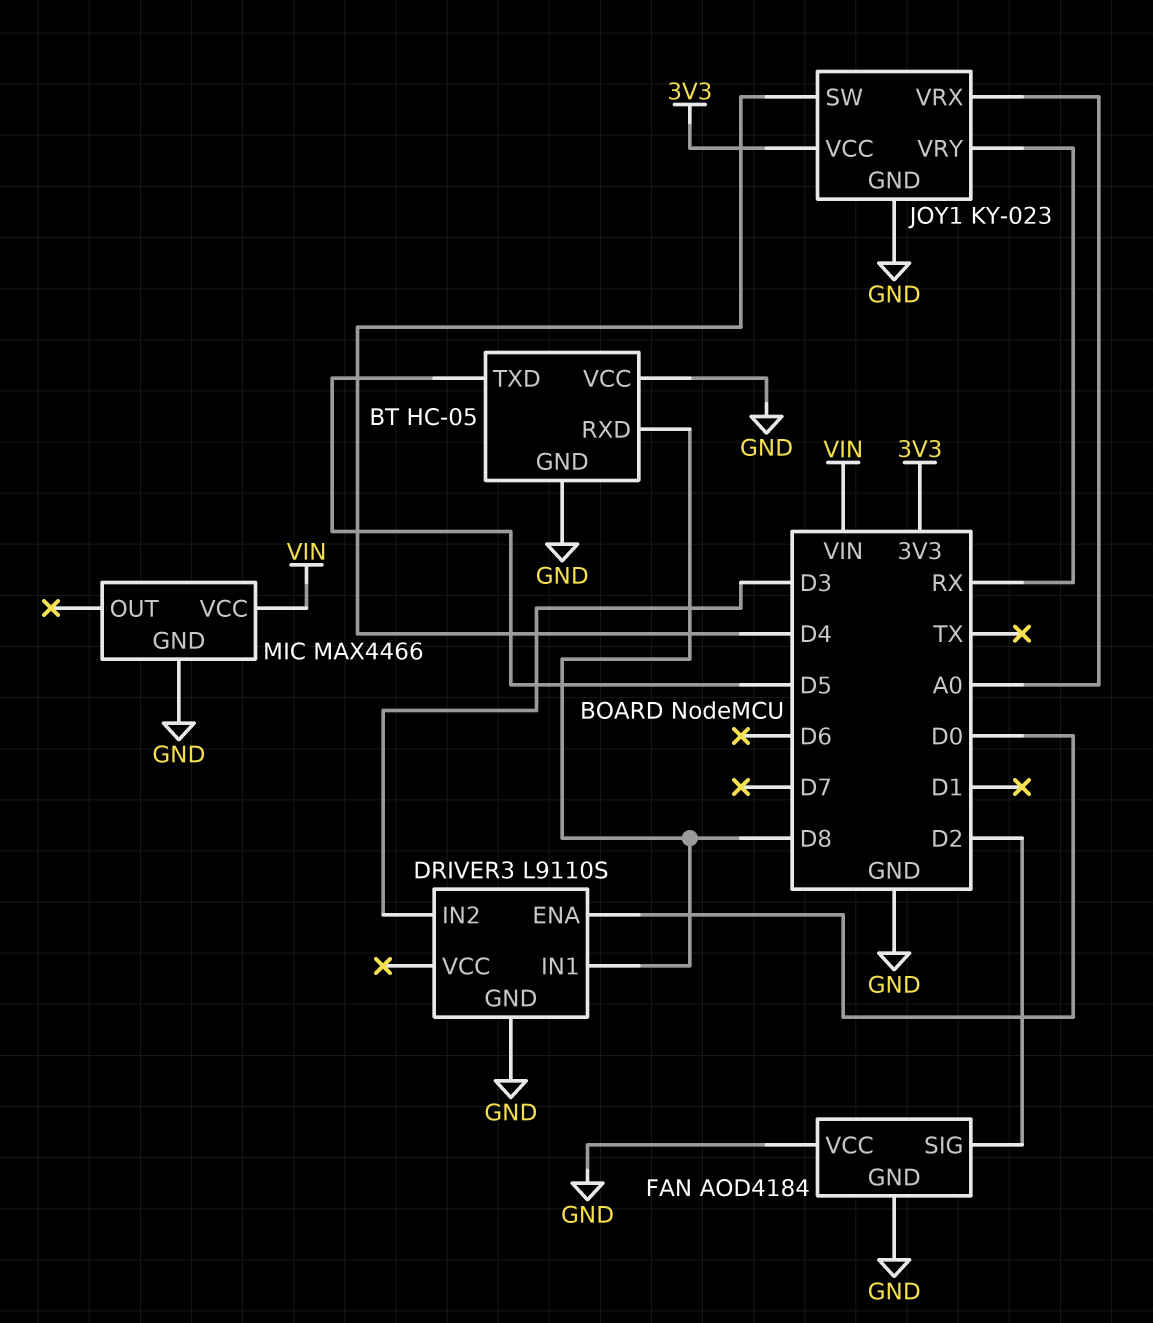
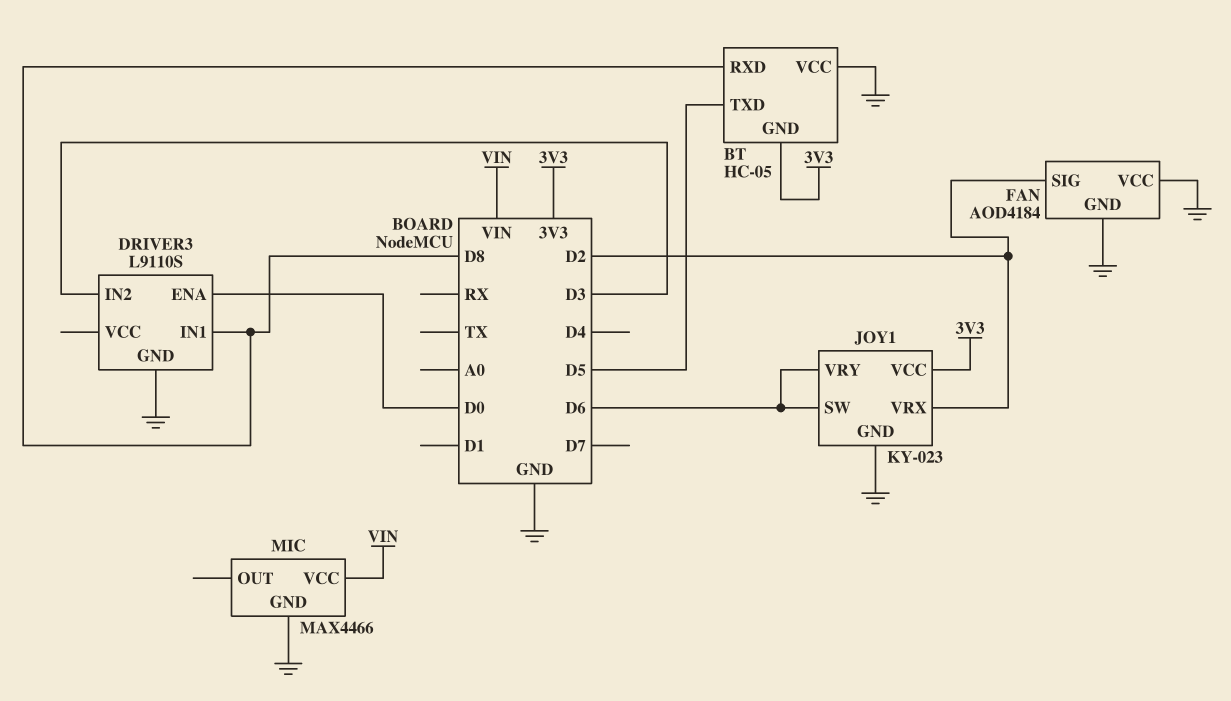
BT pin GND: GND -> 3V3
JOY1 pin SW: D4 -> D6
JOY1 pin VRX: A0 -> D2
JOY1 pin VRY: RX -> D6

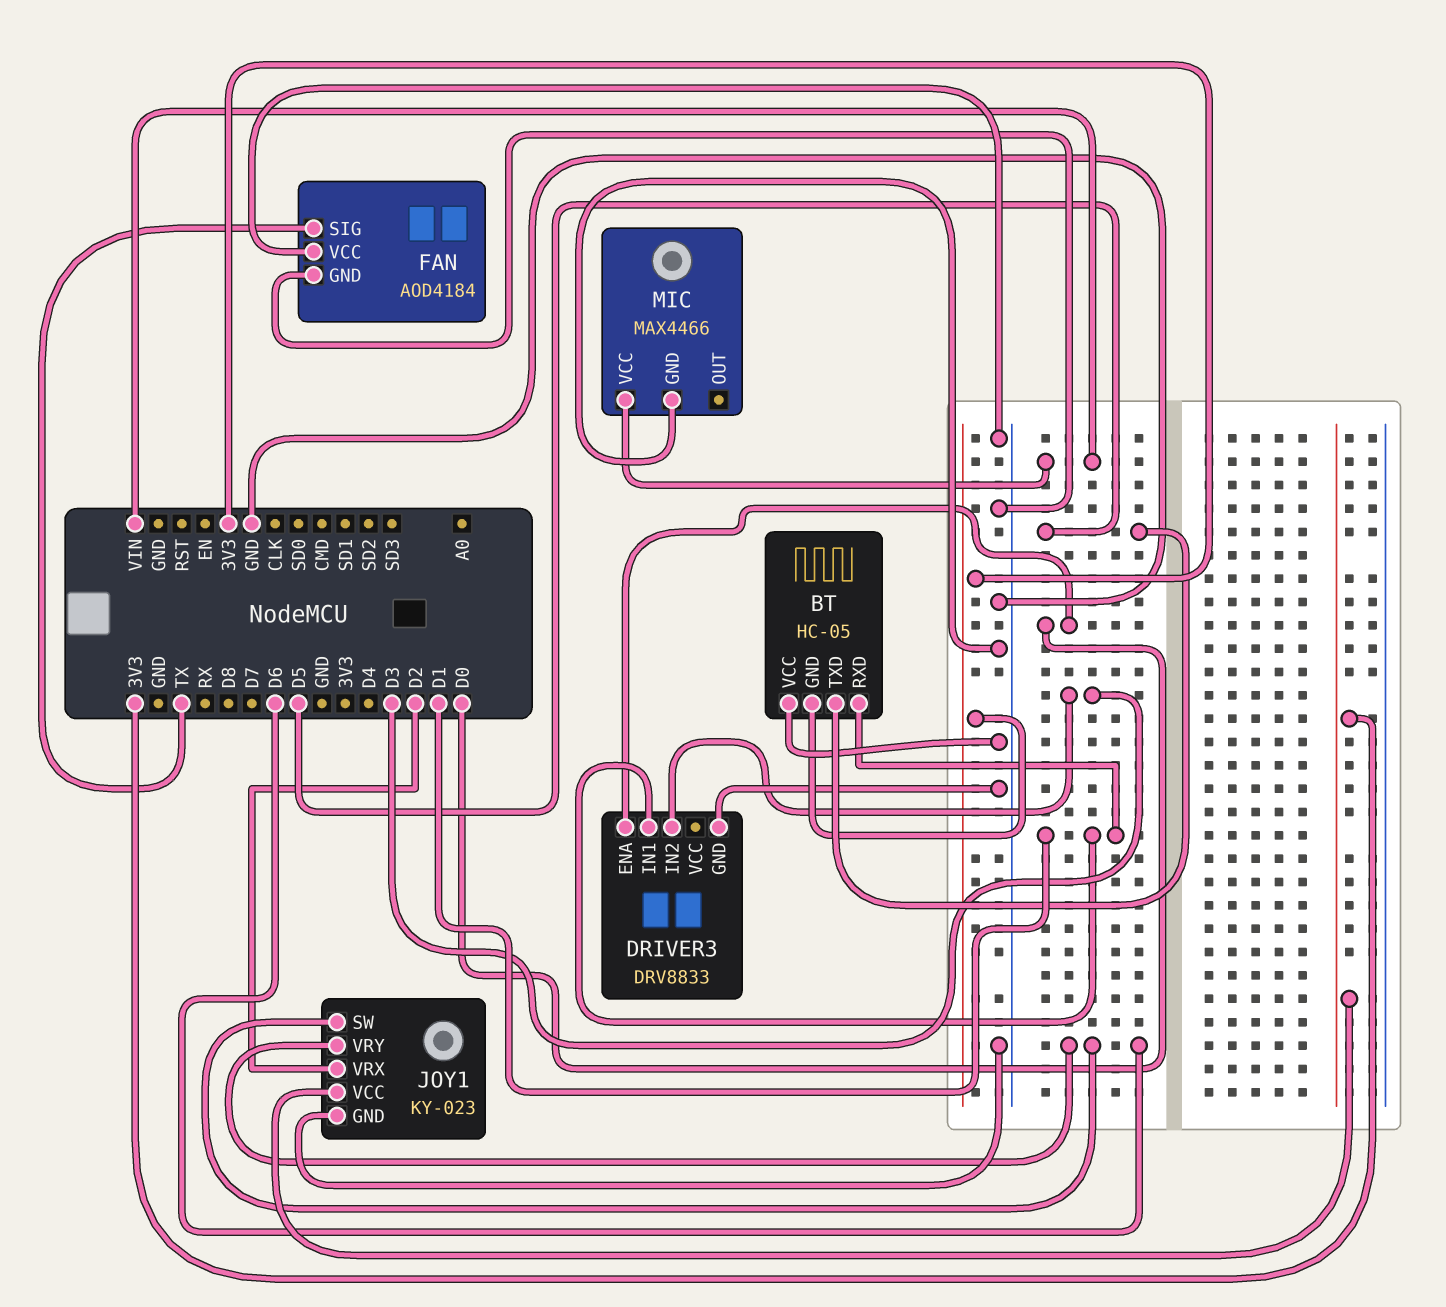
BT pin RXD: D8 -> D1
DRIVER3: L9110S -> DRV8833
DRIVER3 pin IN1: D8 -> D1
FAN pin SIG: D2 -> TX

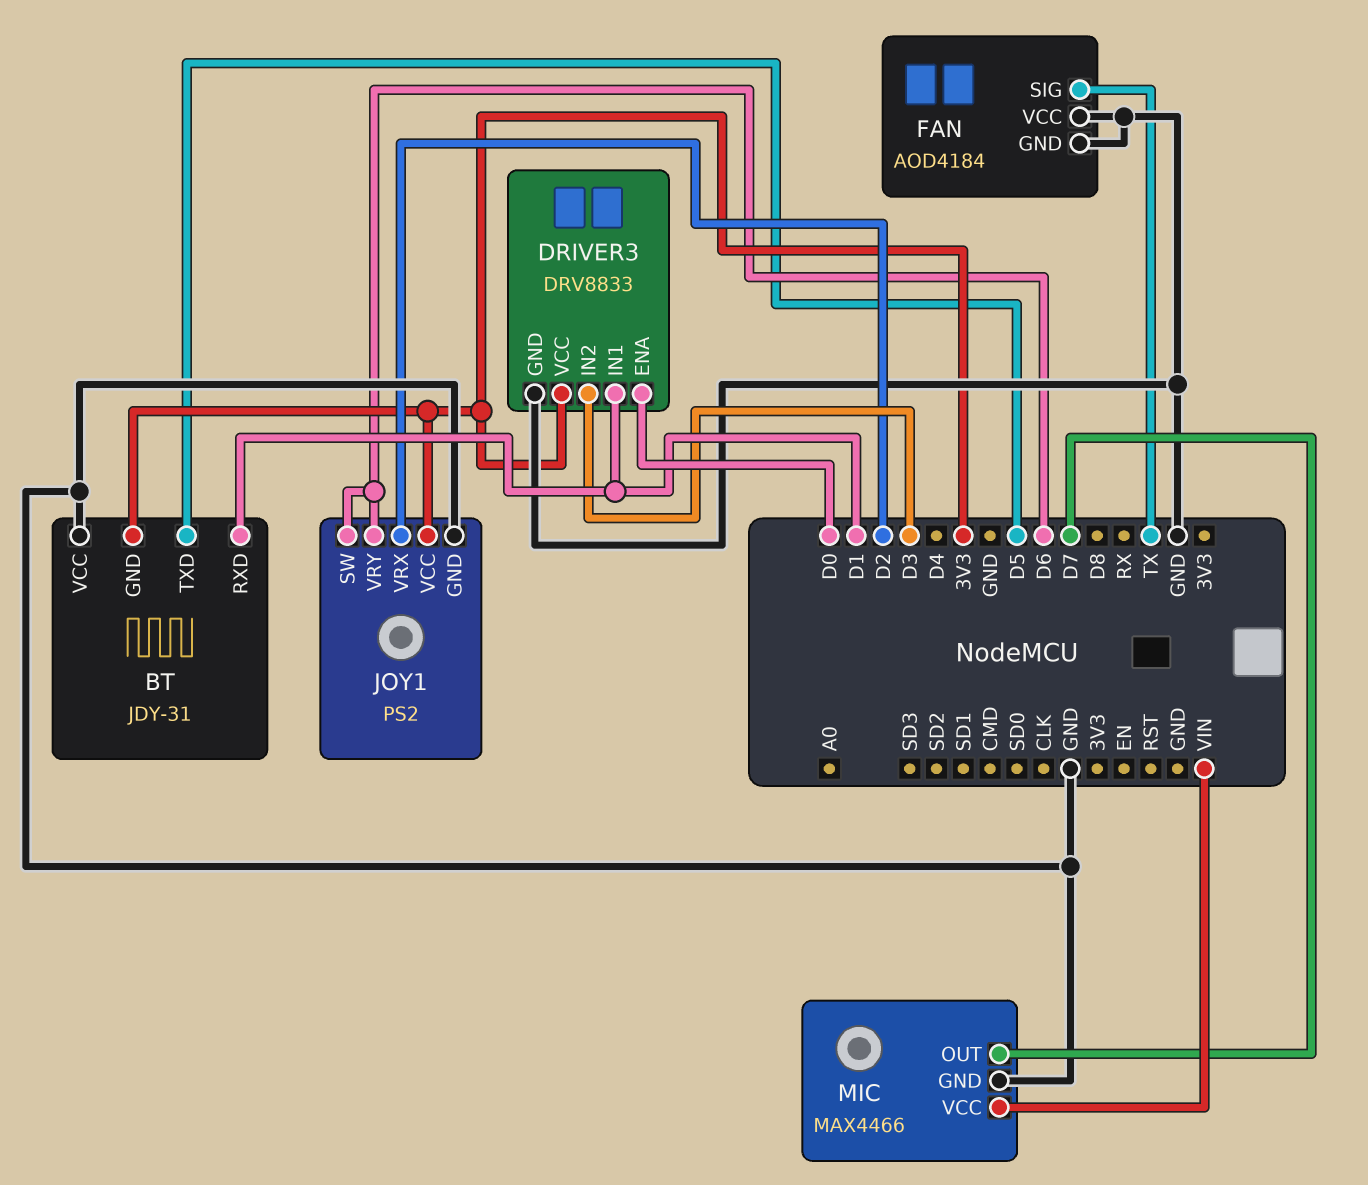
BT: HC-05 -> JDY-31
DRIVER3 pin VCC: none -> 3V3
JOY1: KY-023 -> PS2
MIC pin OUT: none -> D7

